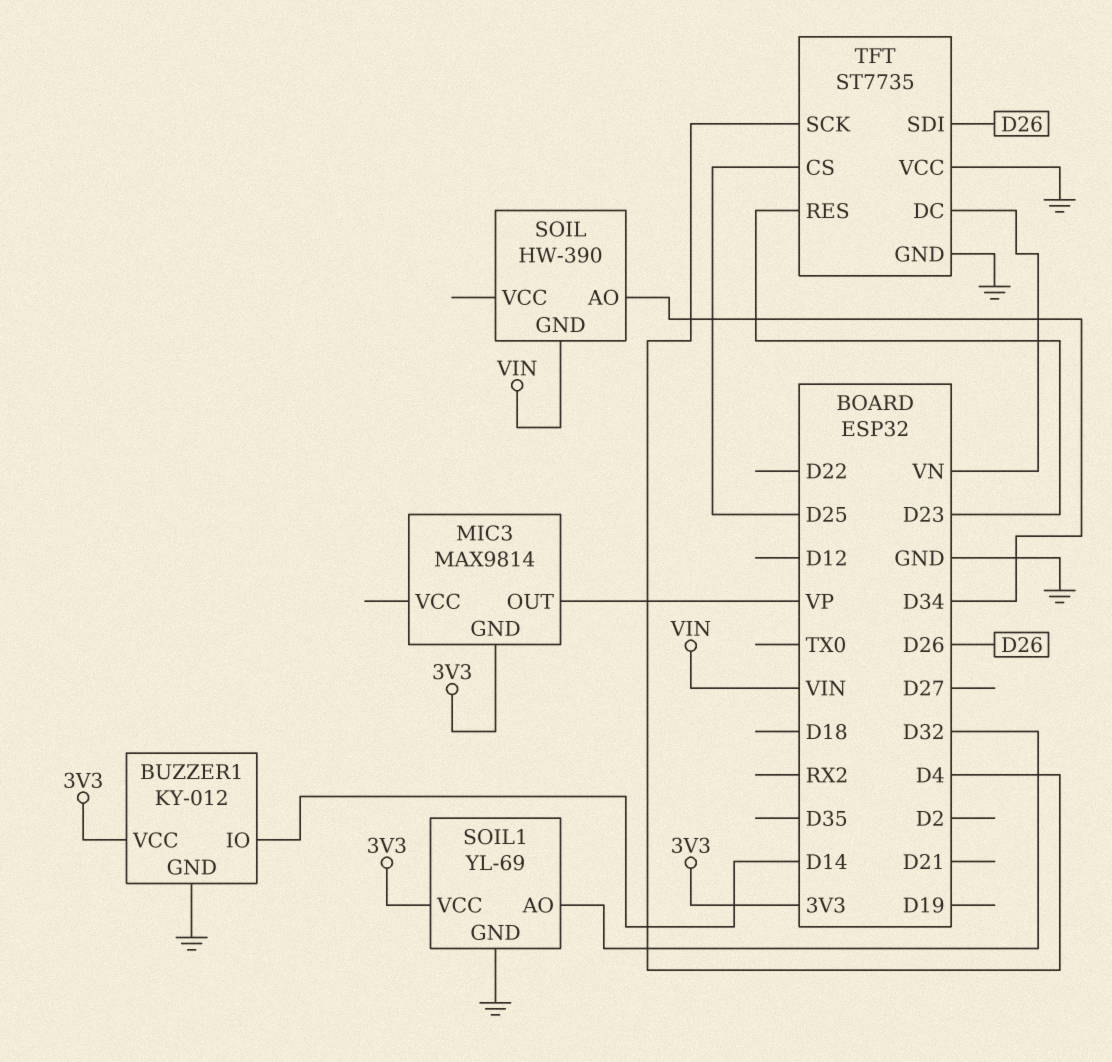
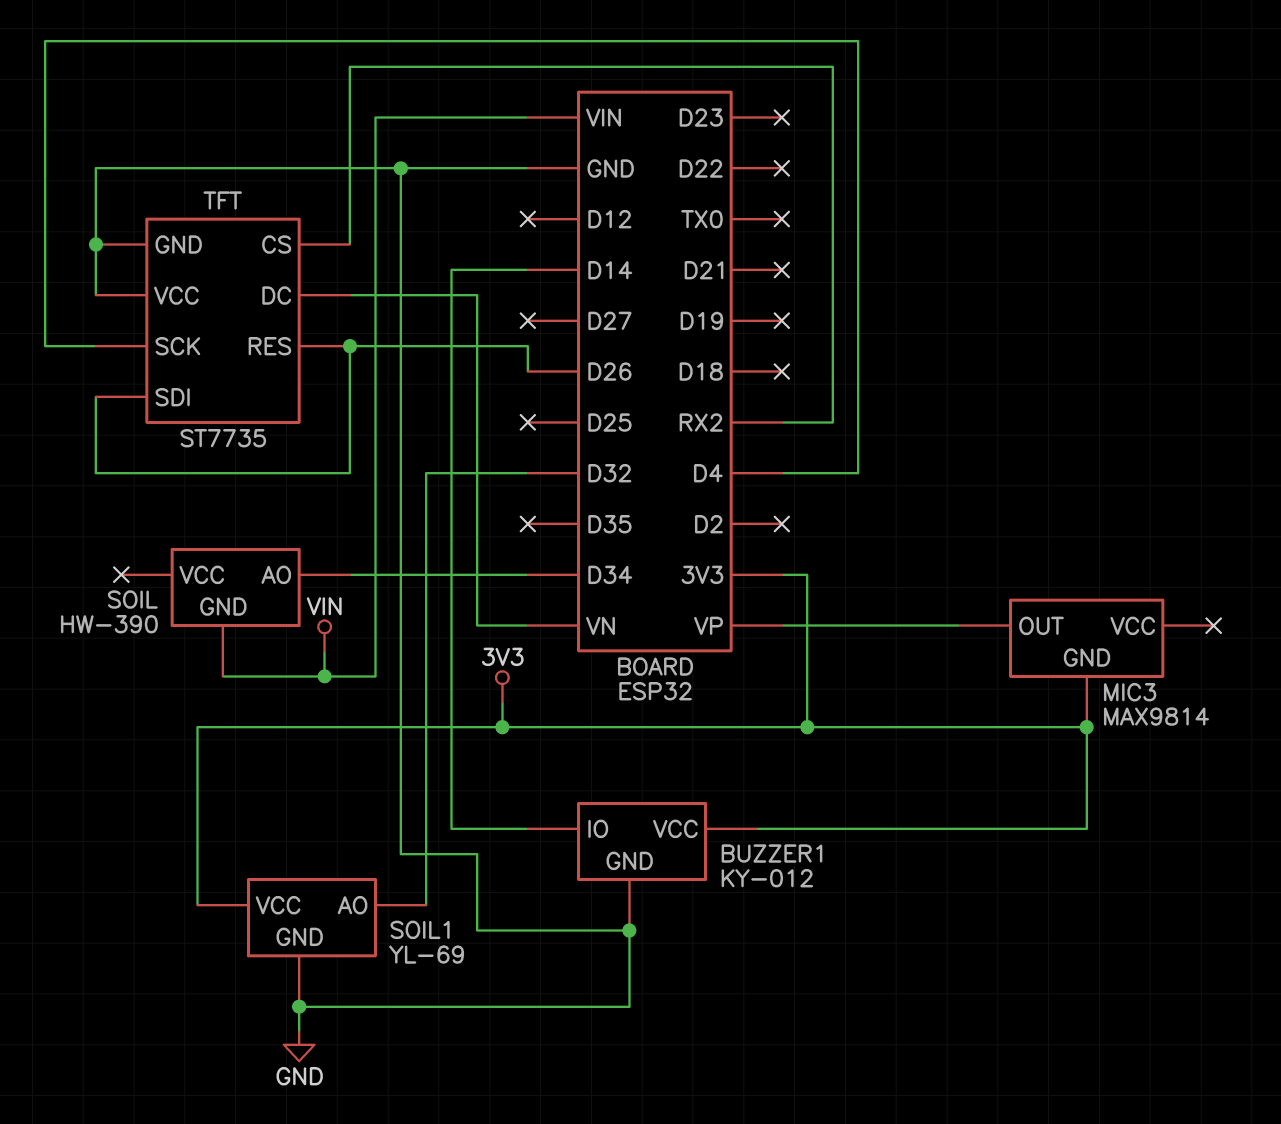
TFT pin CS: D25 -> RX2
TFT pin RES: D23 -> D26

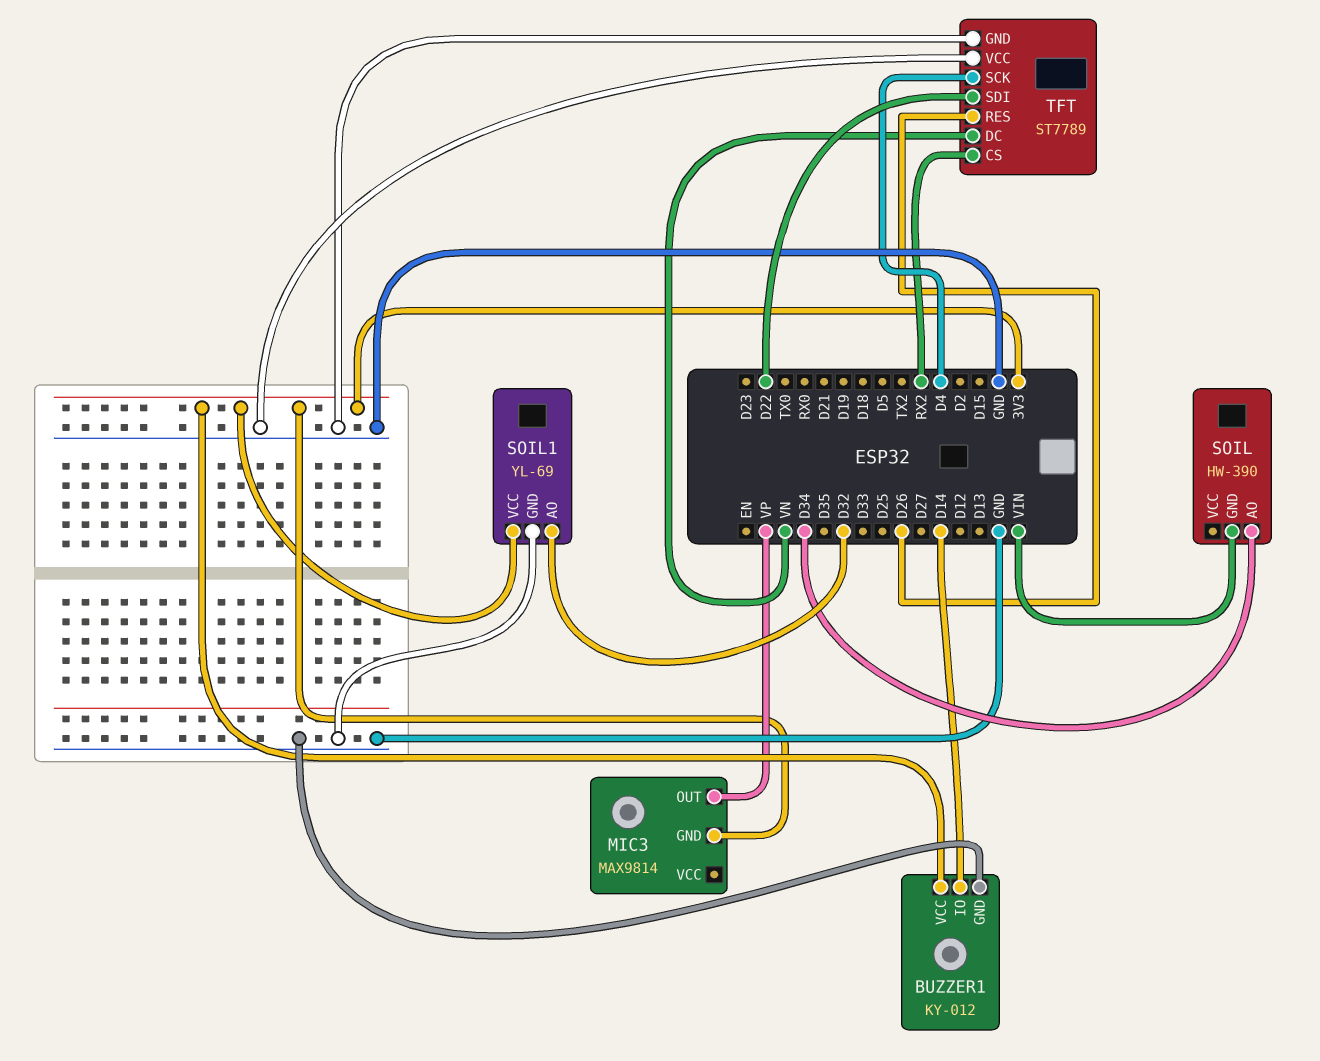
TFT: ST7735 -> ST7789
TFT pin SDI: D26 -> D22

